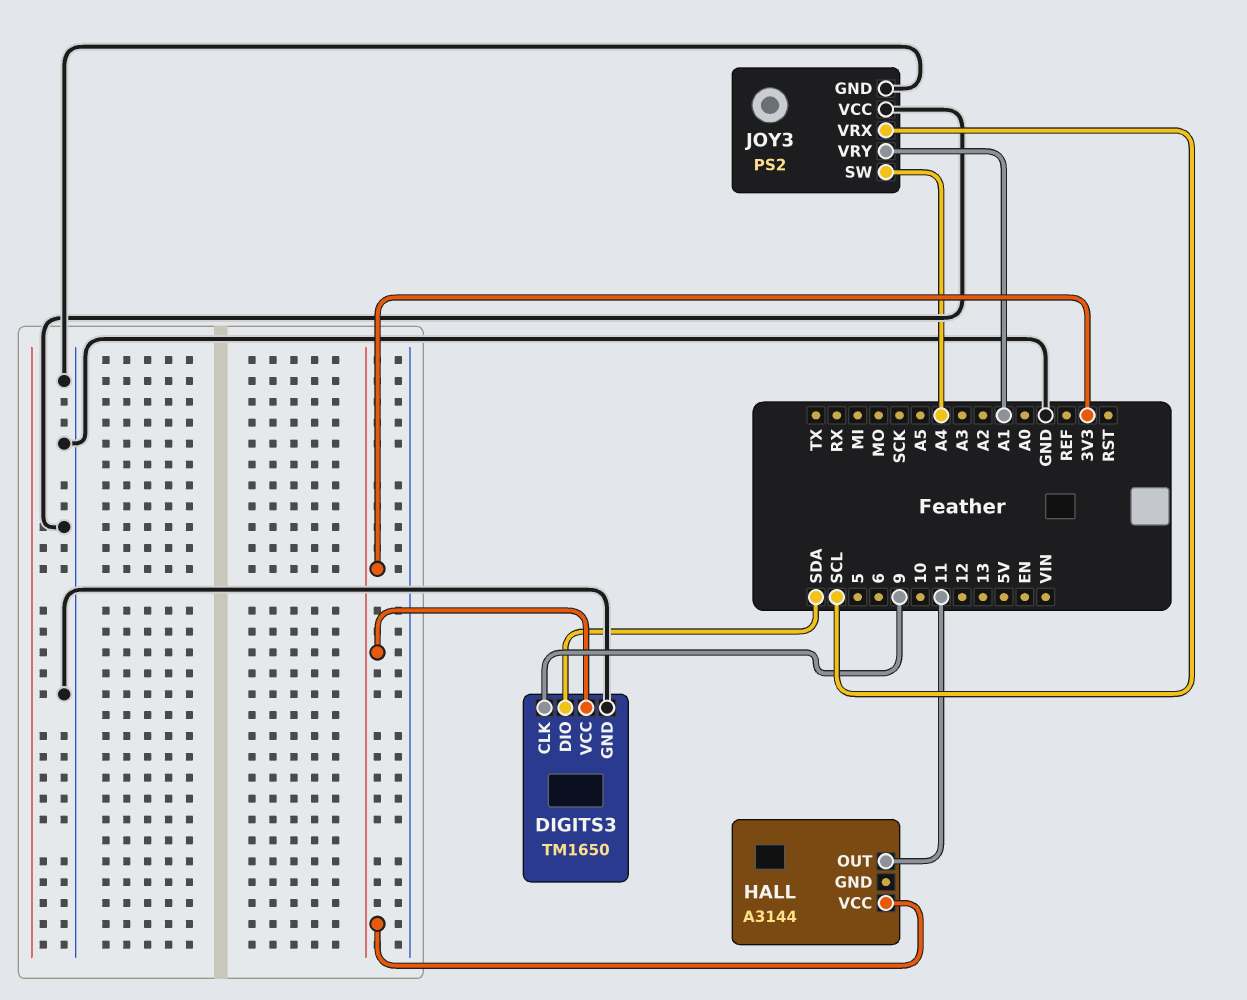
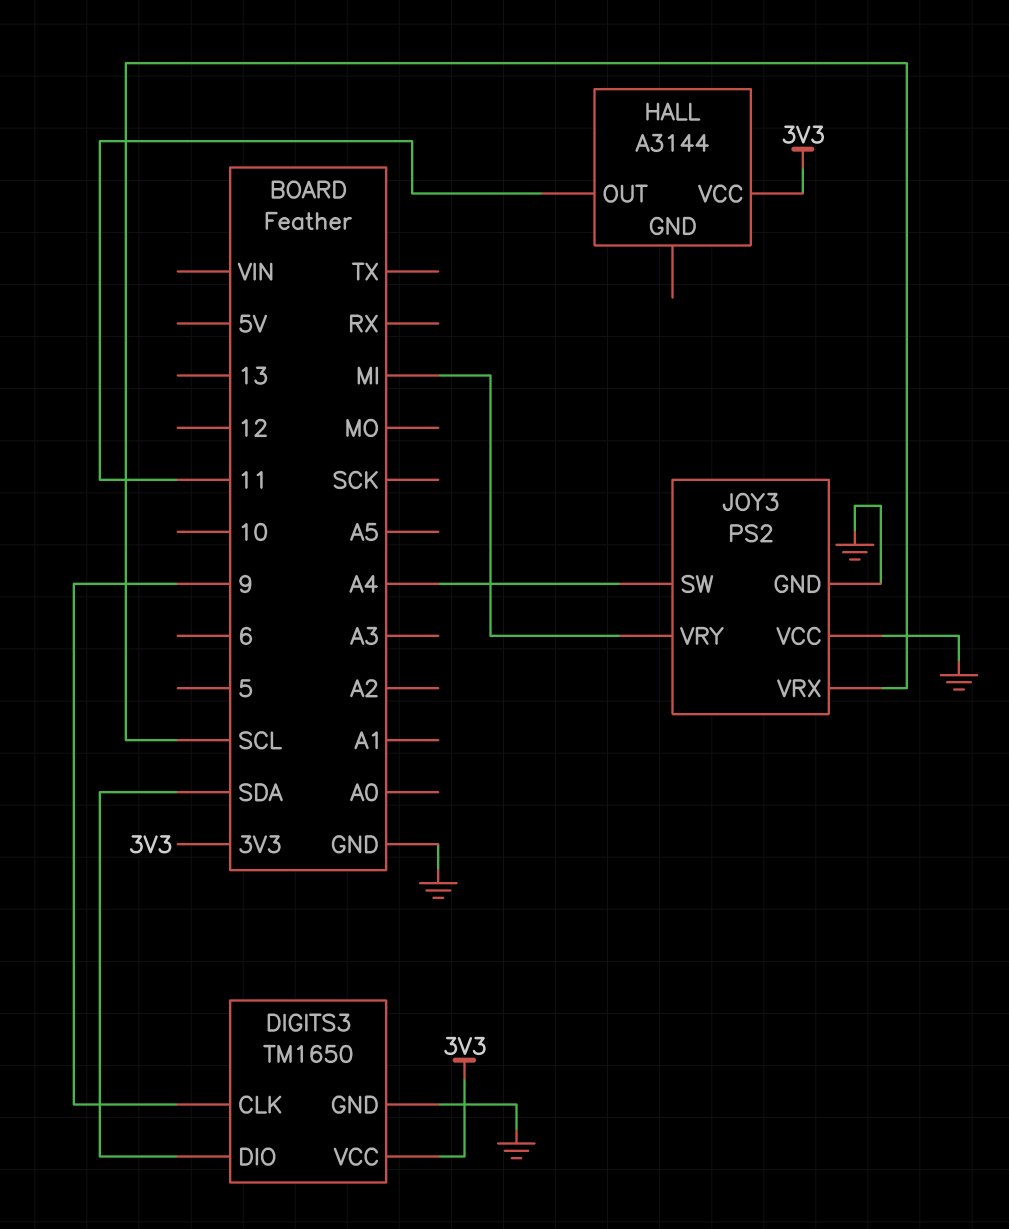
JOY3 pin VRY: A1 -> MI

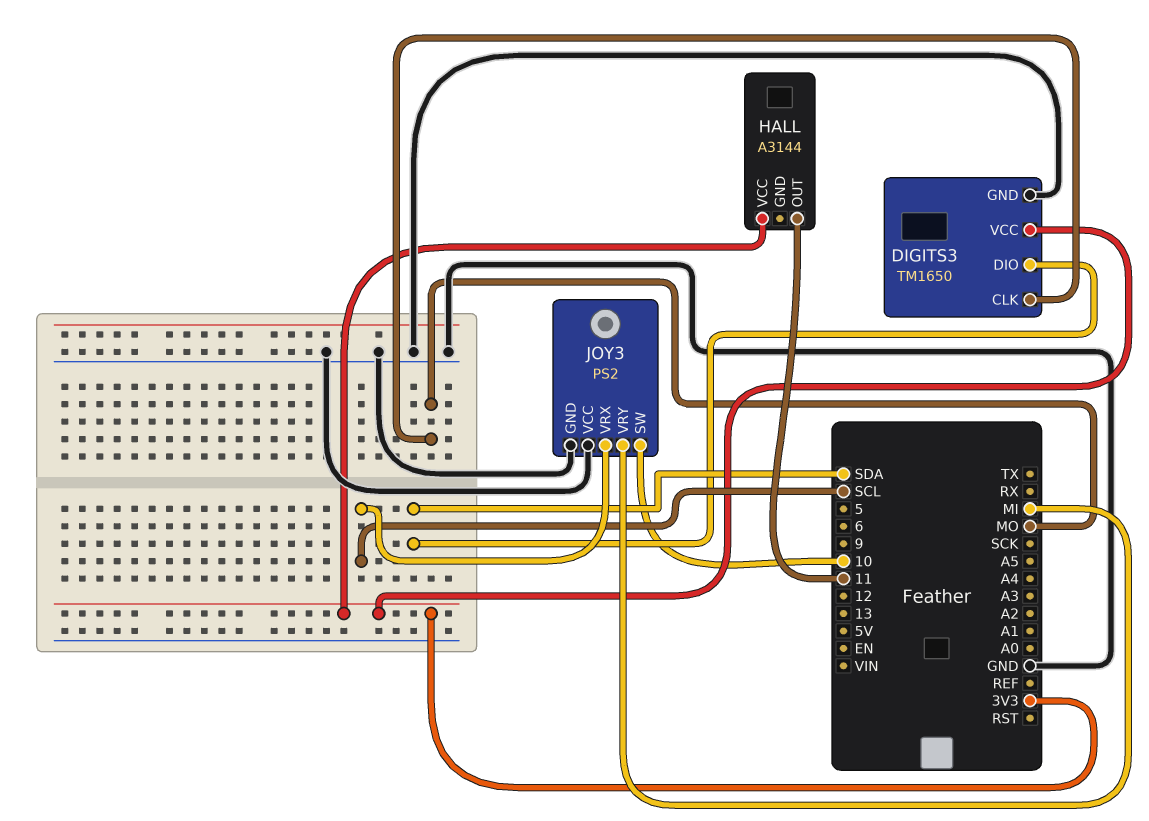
DIGITS3 pin CLK: 9 -> MO
JOY3 pin SW: A4 -> 10

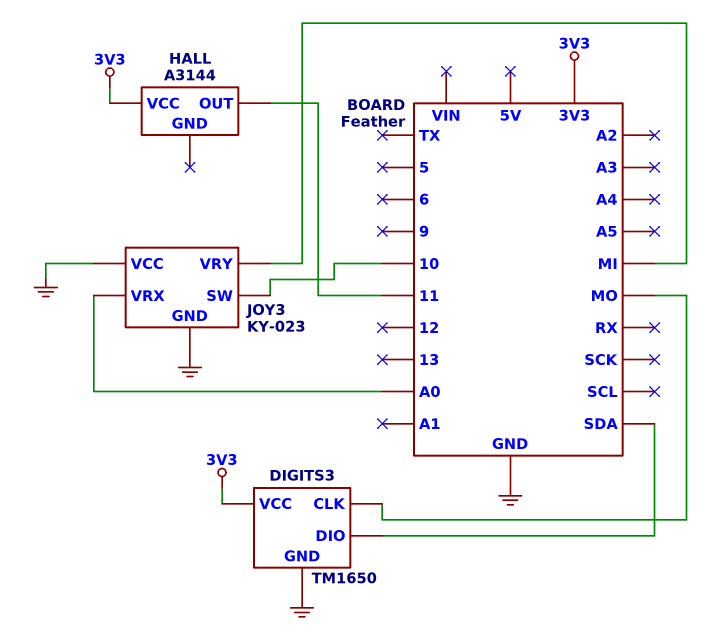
JOY3: PS2 -> KY-023
JOY3 pin VRX: SCL -> A0

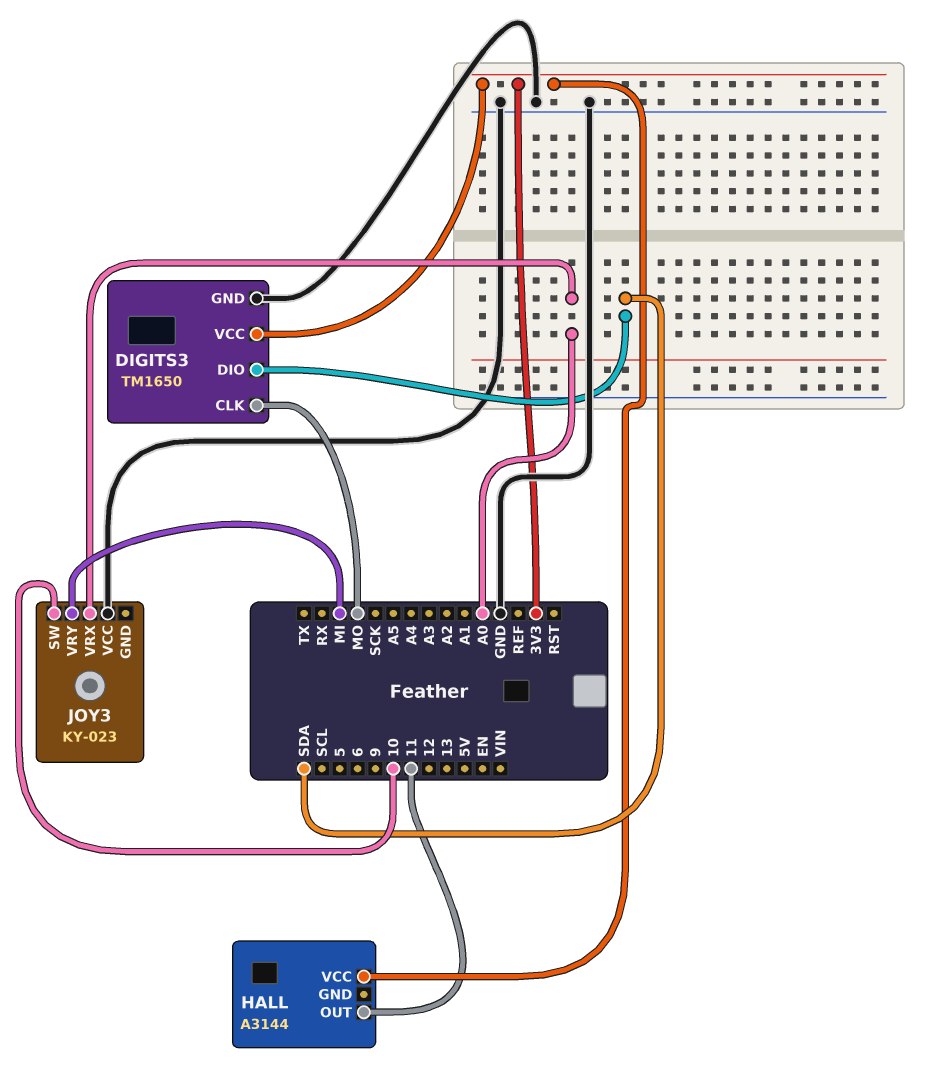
JOY3 pin GND: GND -> none

